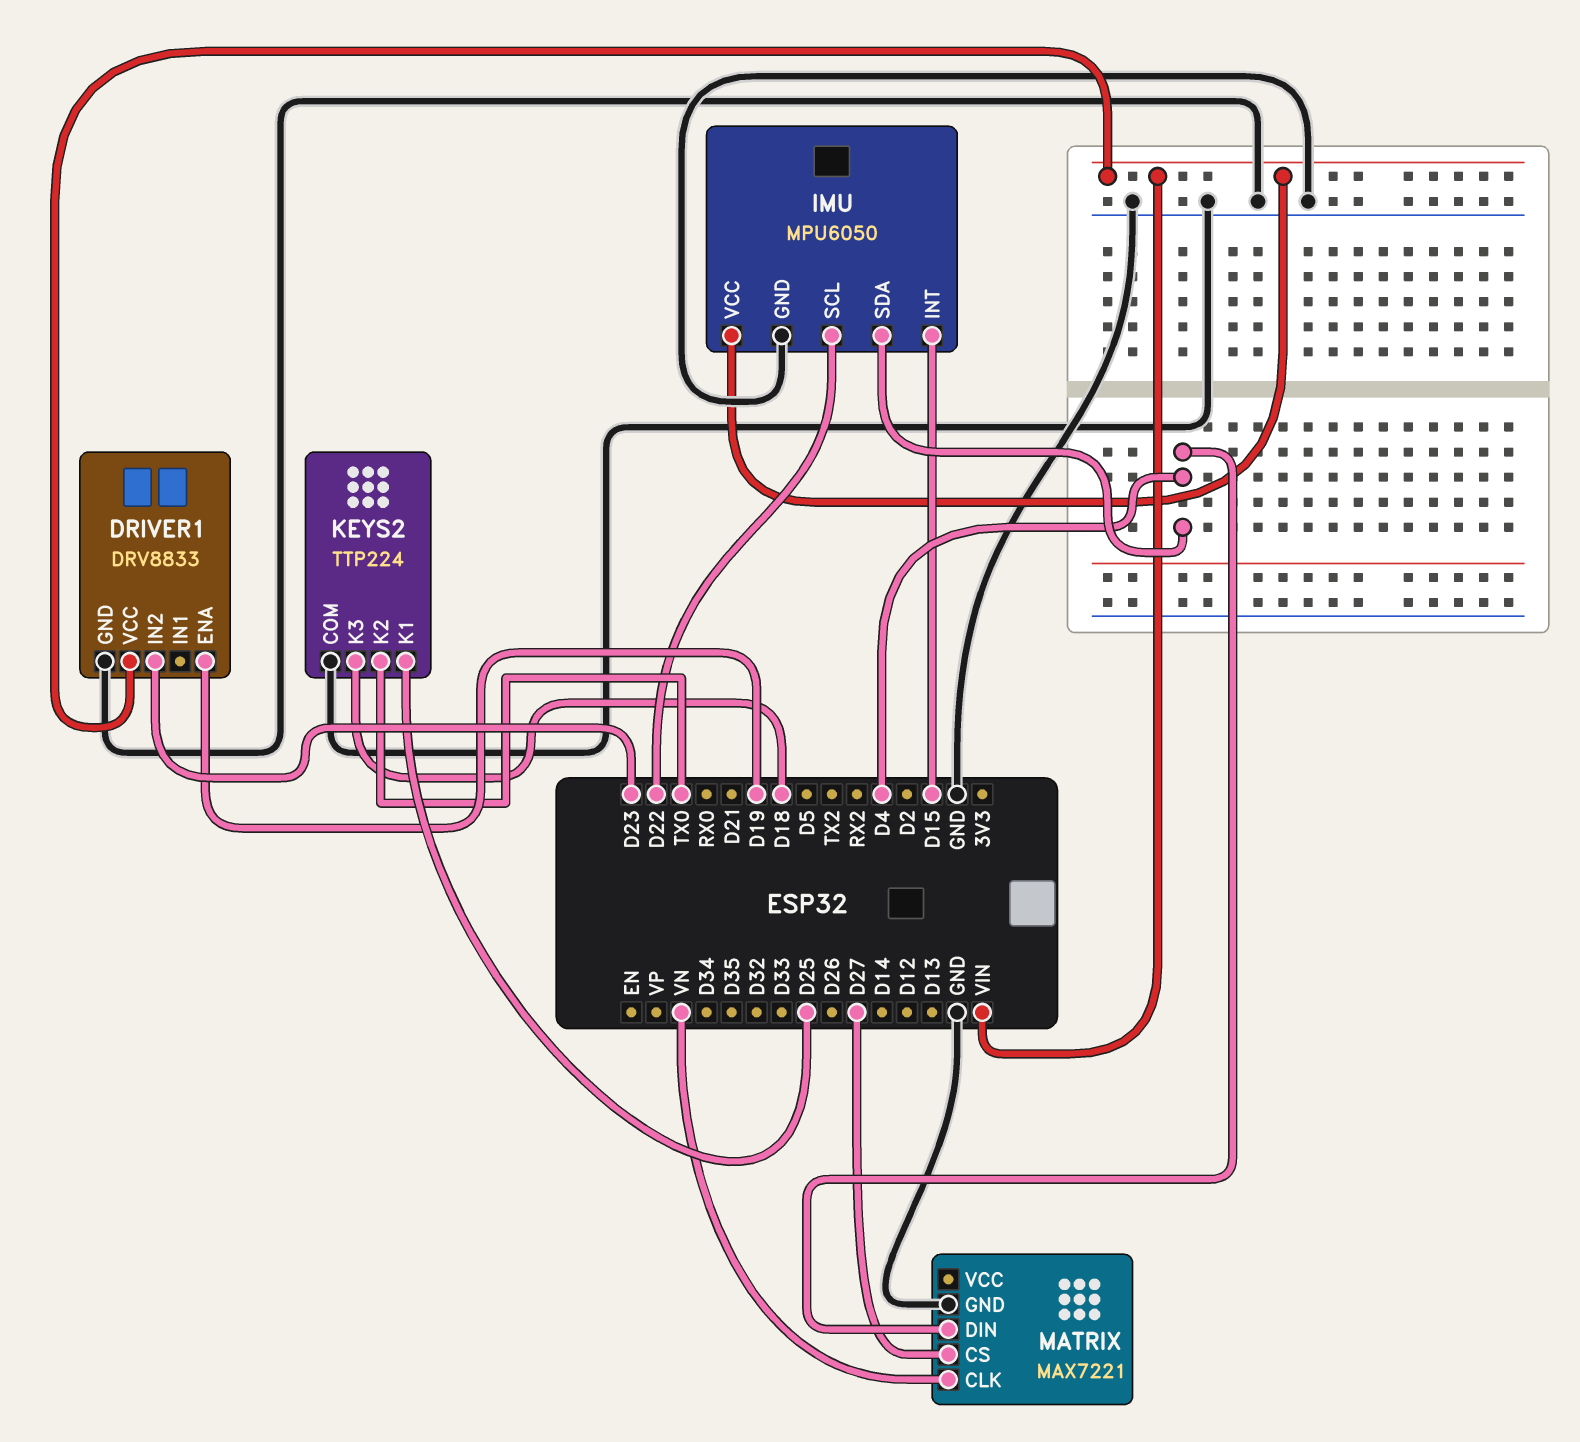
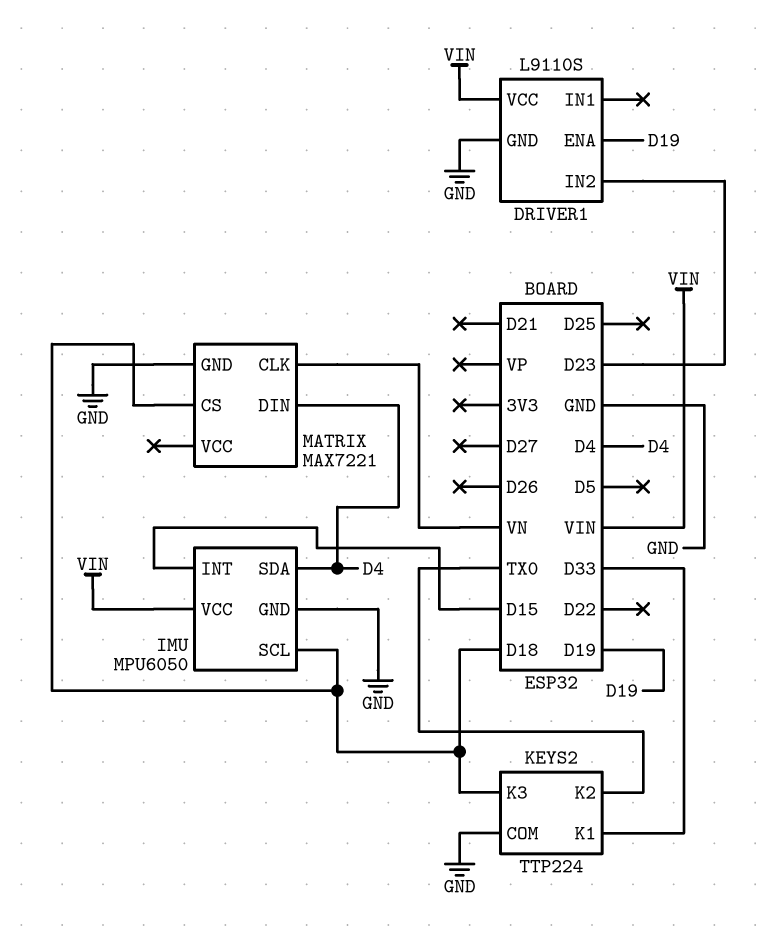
DRIVER1: DRV8833 -> L9110S
IMU pin SCL: D22 -> D18
KEYS2 pin K1: D25 -> D33
MATRIX pin CS: D27 -> D18

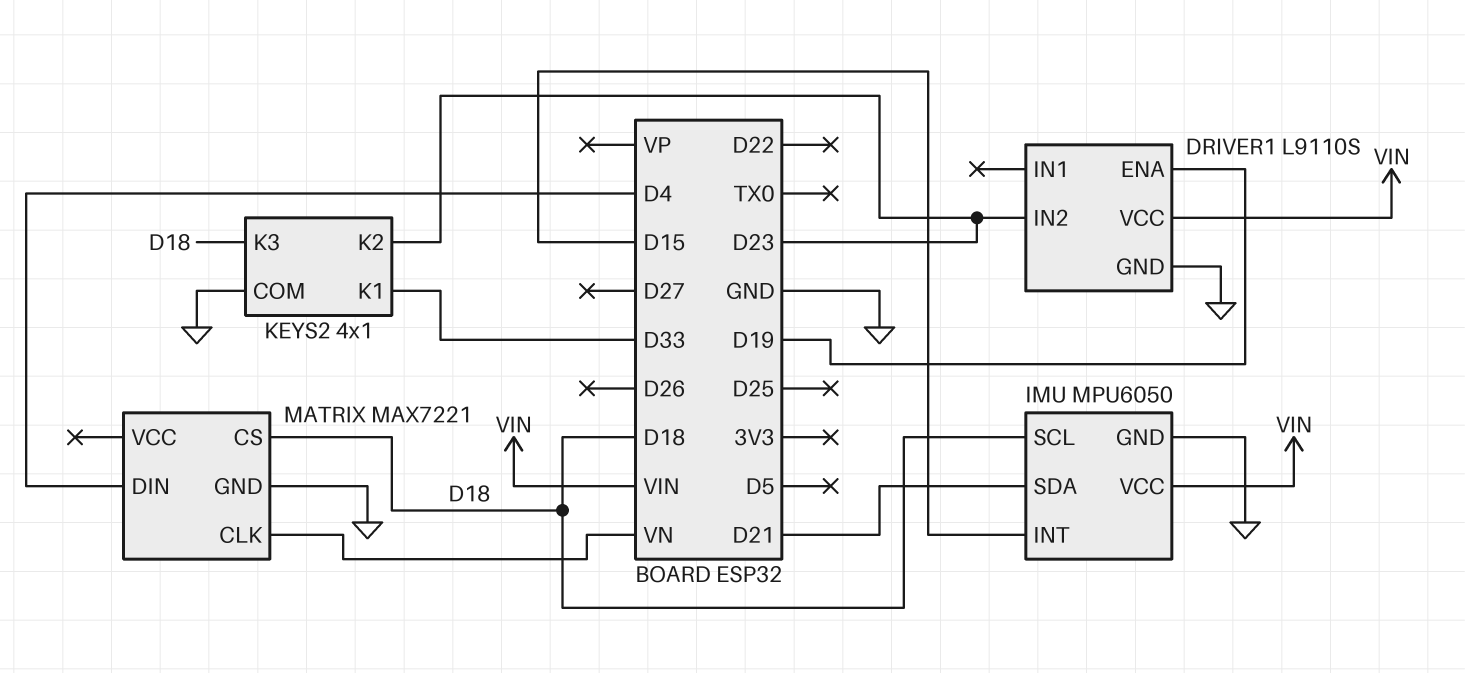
IMU pin SDA: D4 -> D21
KEYS2: TTP224 -> 4x1
KEYS2 pin K2: TX0 -> D23

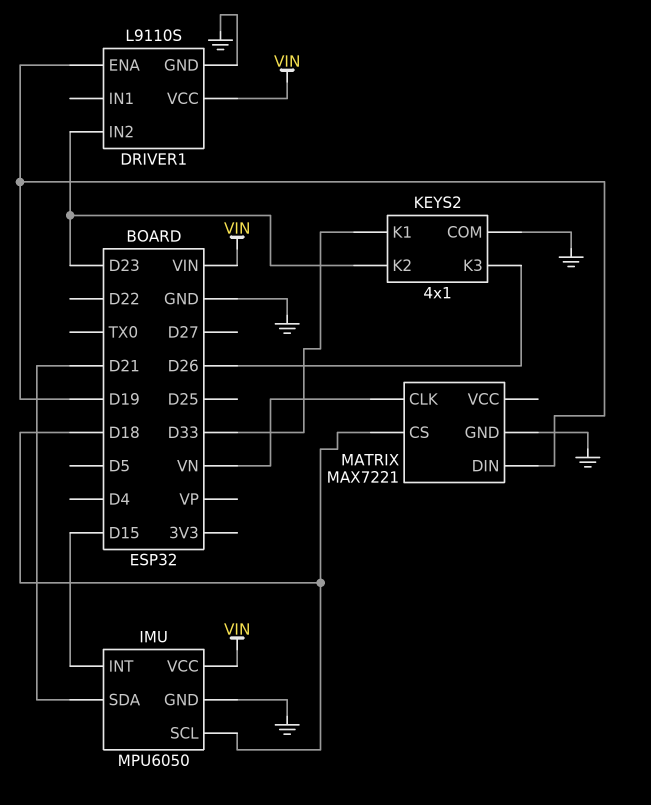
KEYS2 pin K3: D18 -> D26
MATRIX pin DIN: D4 -> D19

